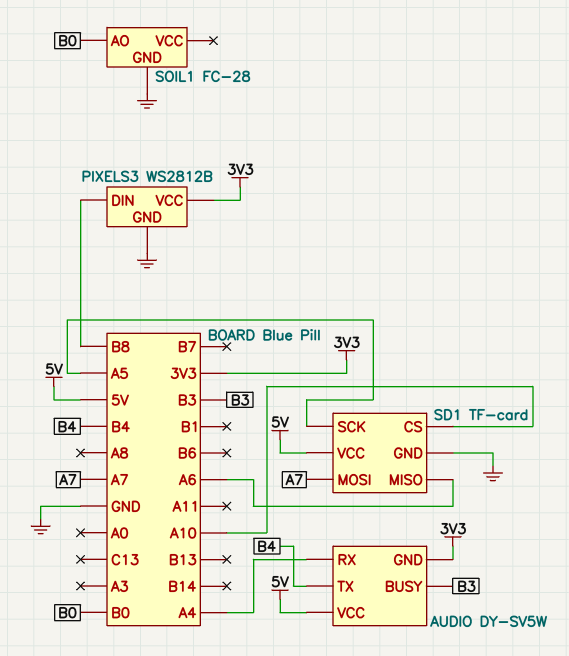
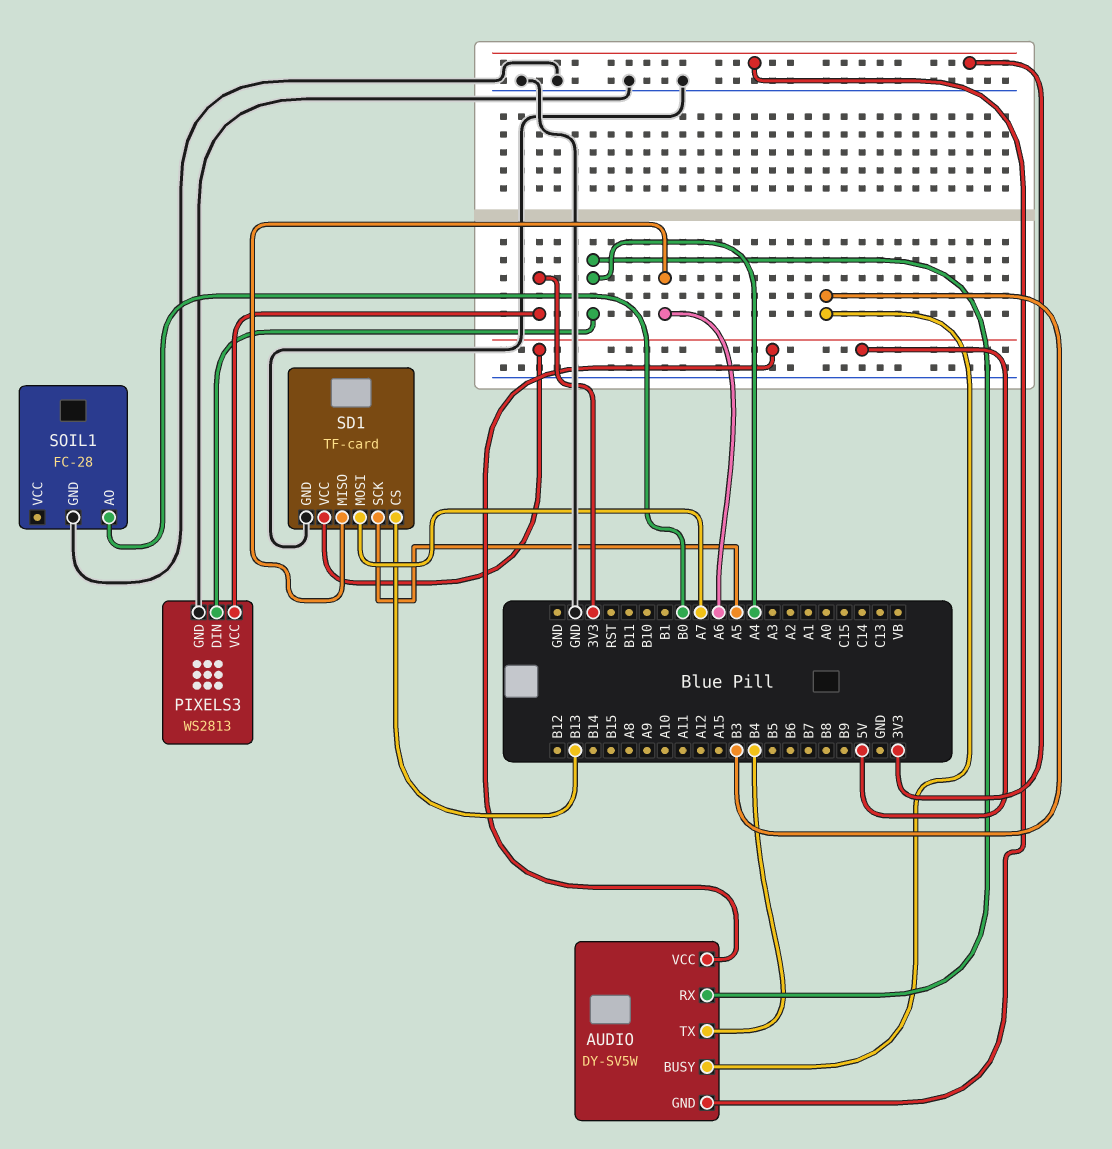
PIXELS3: WS2812B -> WS2813
PIXELS3 pin DIN: B8 -> A4
SD1 pin CS: A10 -> B13

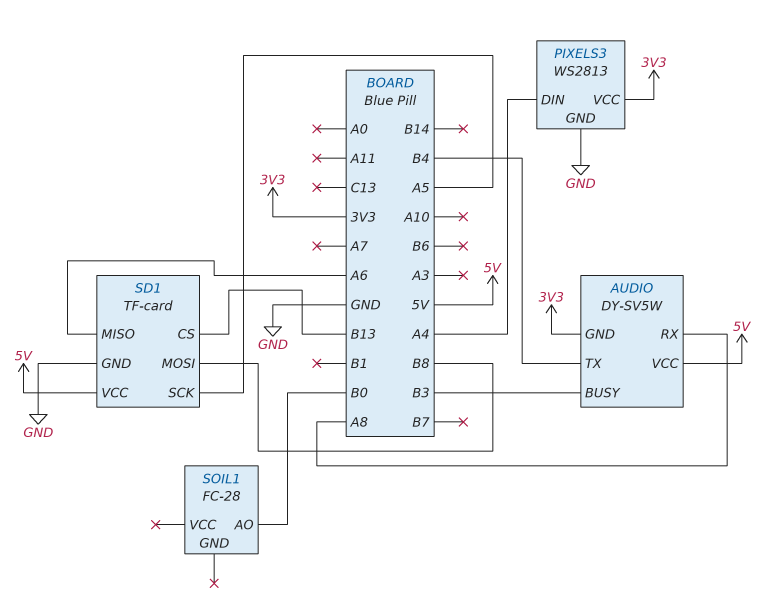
AUDIO pin RX: A4 -> A8
SD1 pin MOSI: A7 -> B8
SOIL1 pin GND: GND -> none

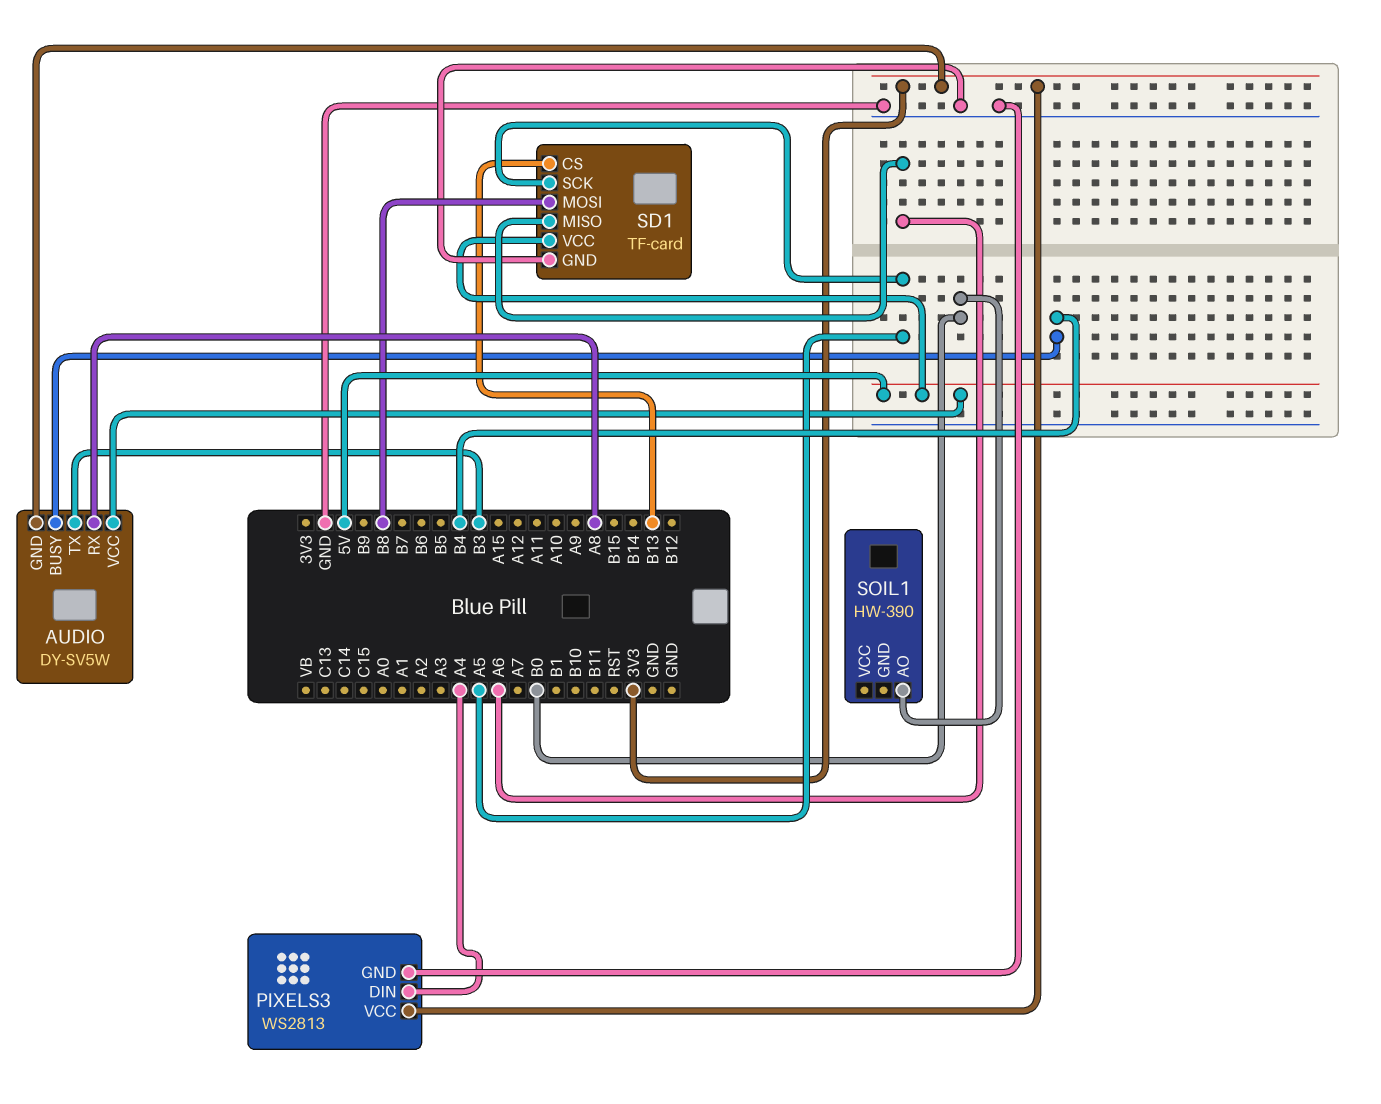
AUDIO pin BUSY: B3 -> B4
AUDIO pin TX: B4 -> B3
SOIL1: FC-28 -> HW-390

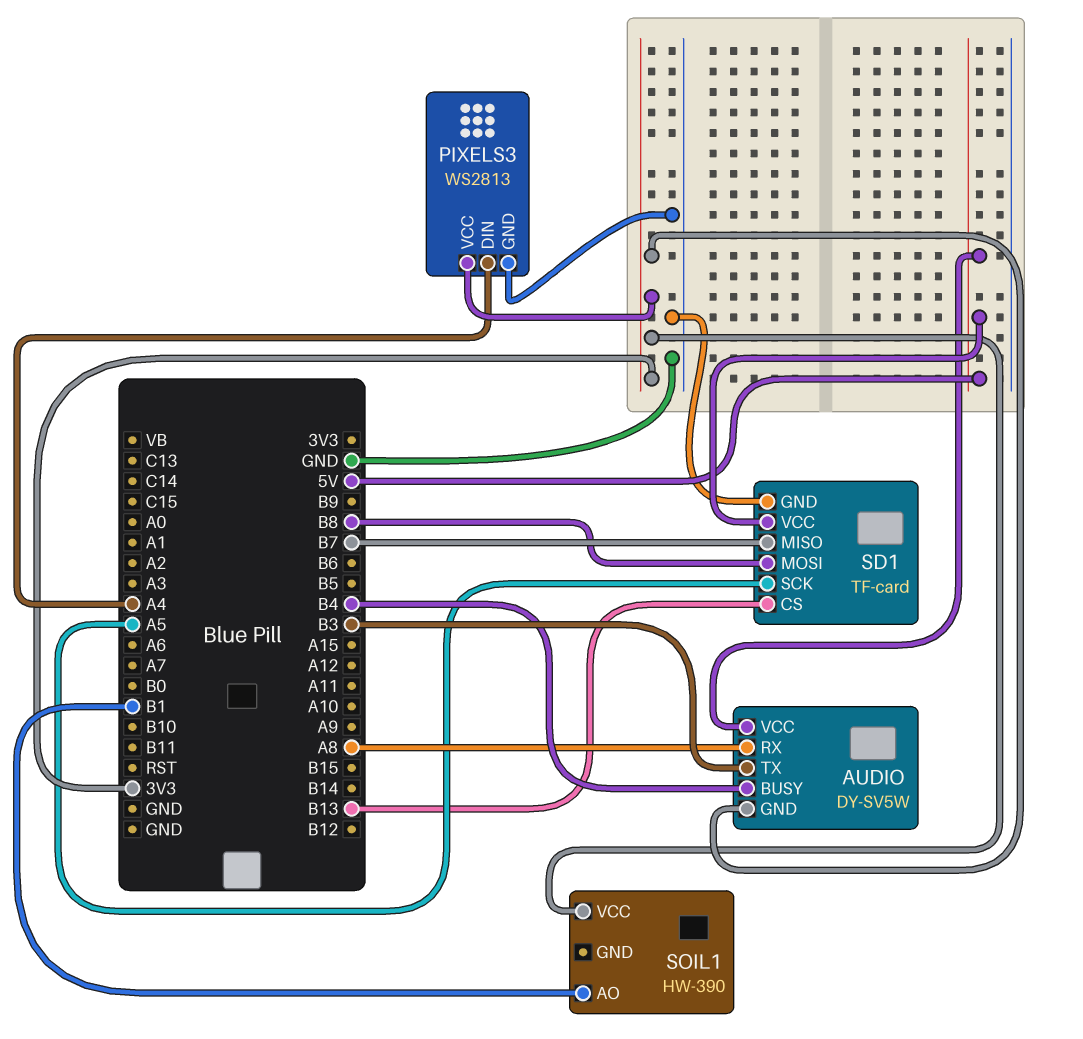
SD1 pin MISO: A6 -> B7
SOIL1 pin AO: B0 -> B1
SOIL1 pin VCC: none -> 3V3

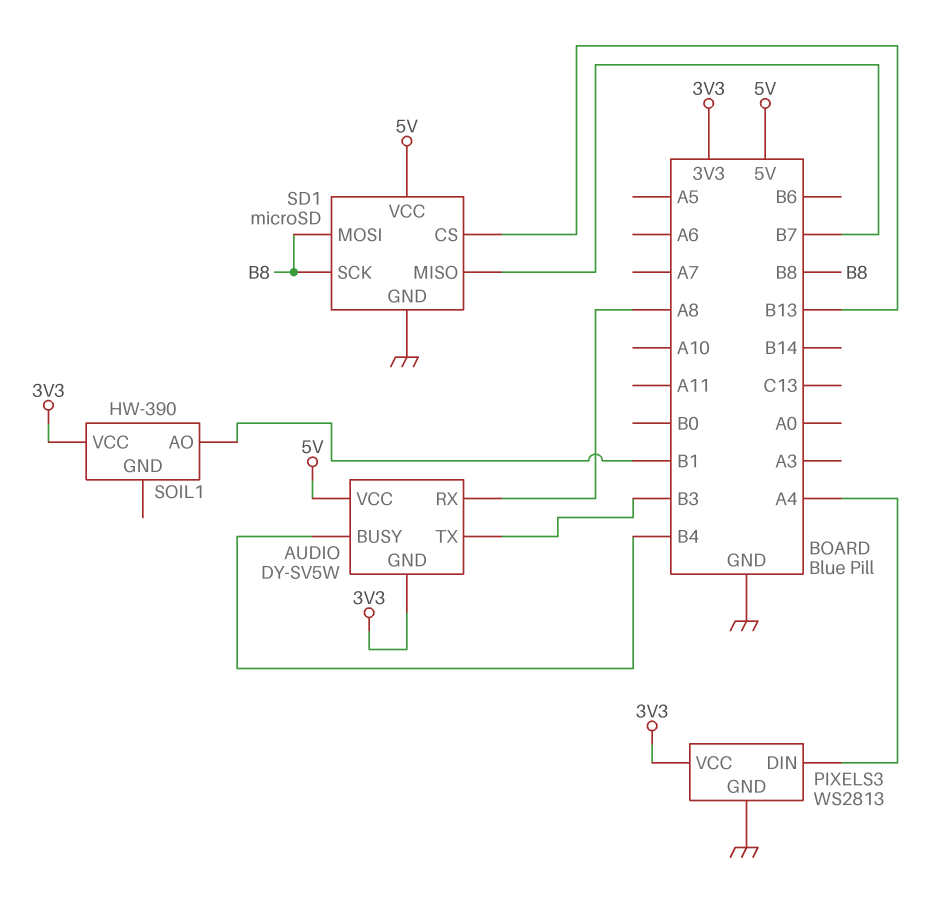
SD1: TF-card -> microSD
SD1 pin SCK: A5 -> B8

